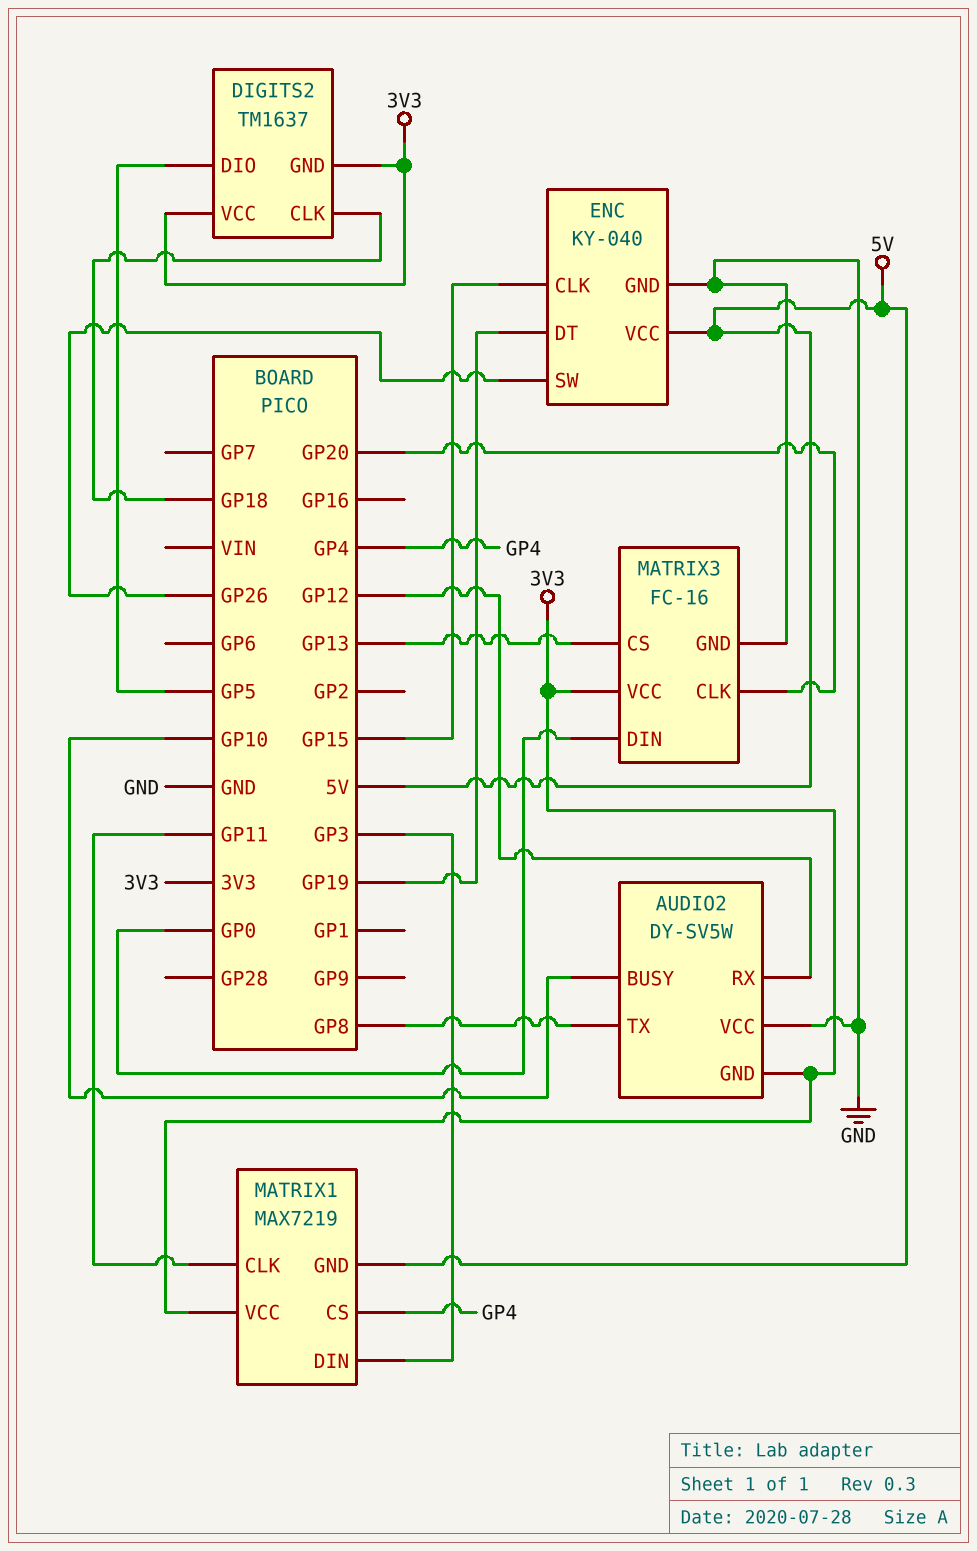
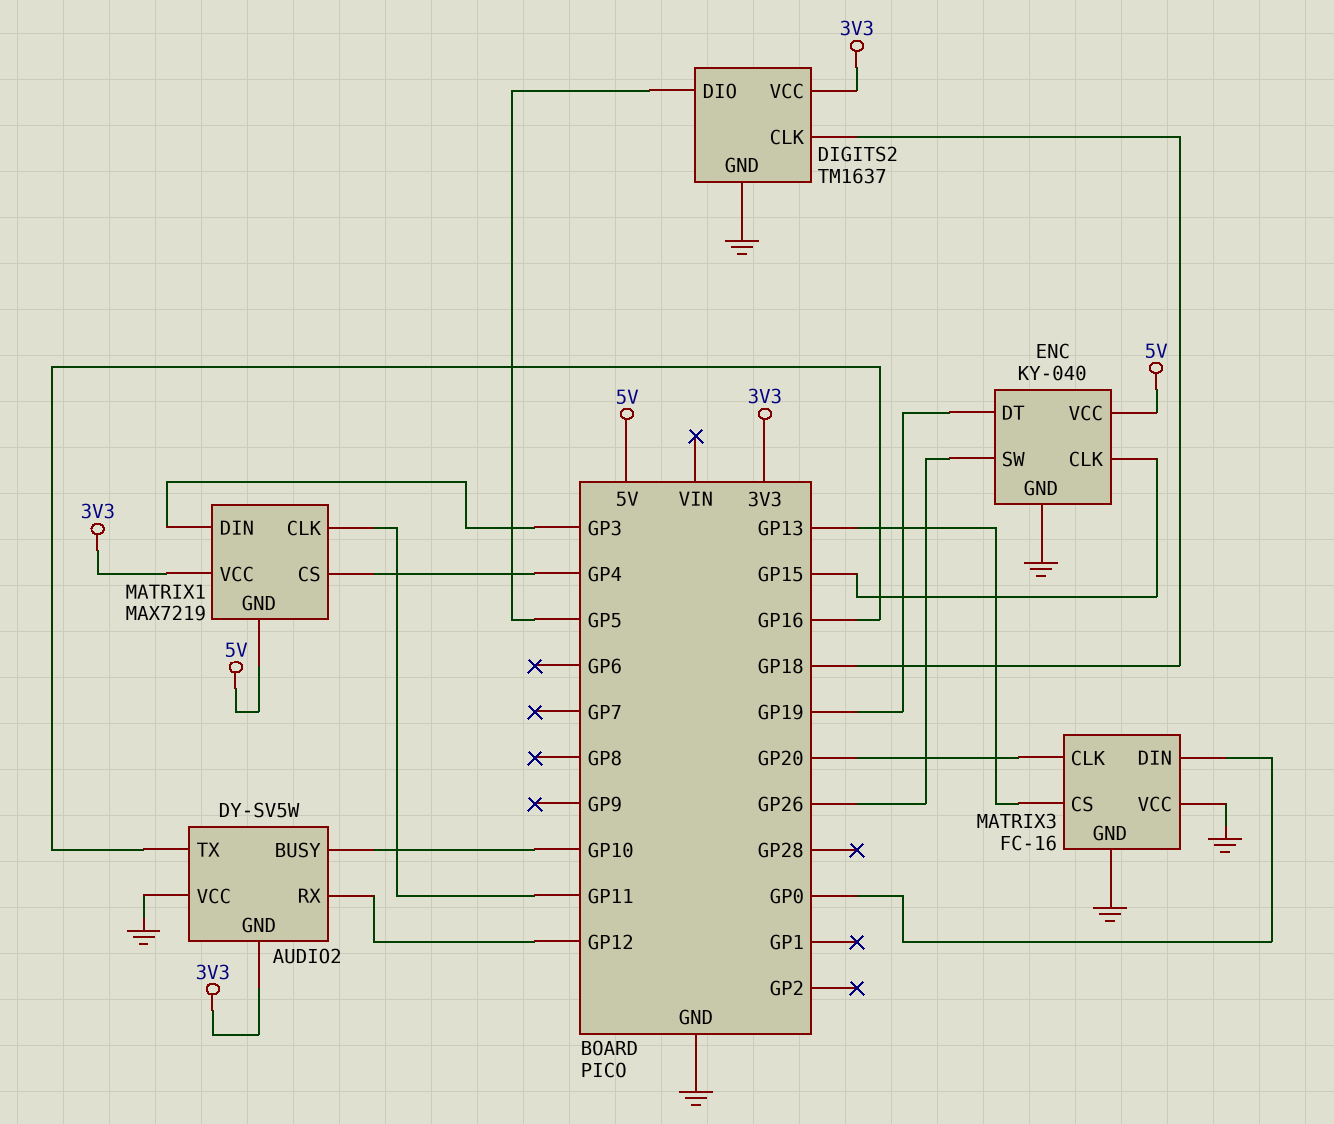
AUDIO2 pin TX: GP8 -> GP16
DIGITS2 pin GND: 3V3 -> GND
MATRIX3 pin VCC: 3V3 -> GND

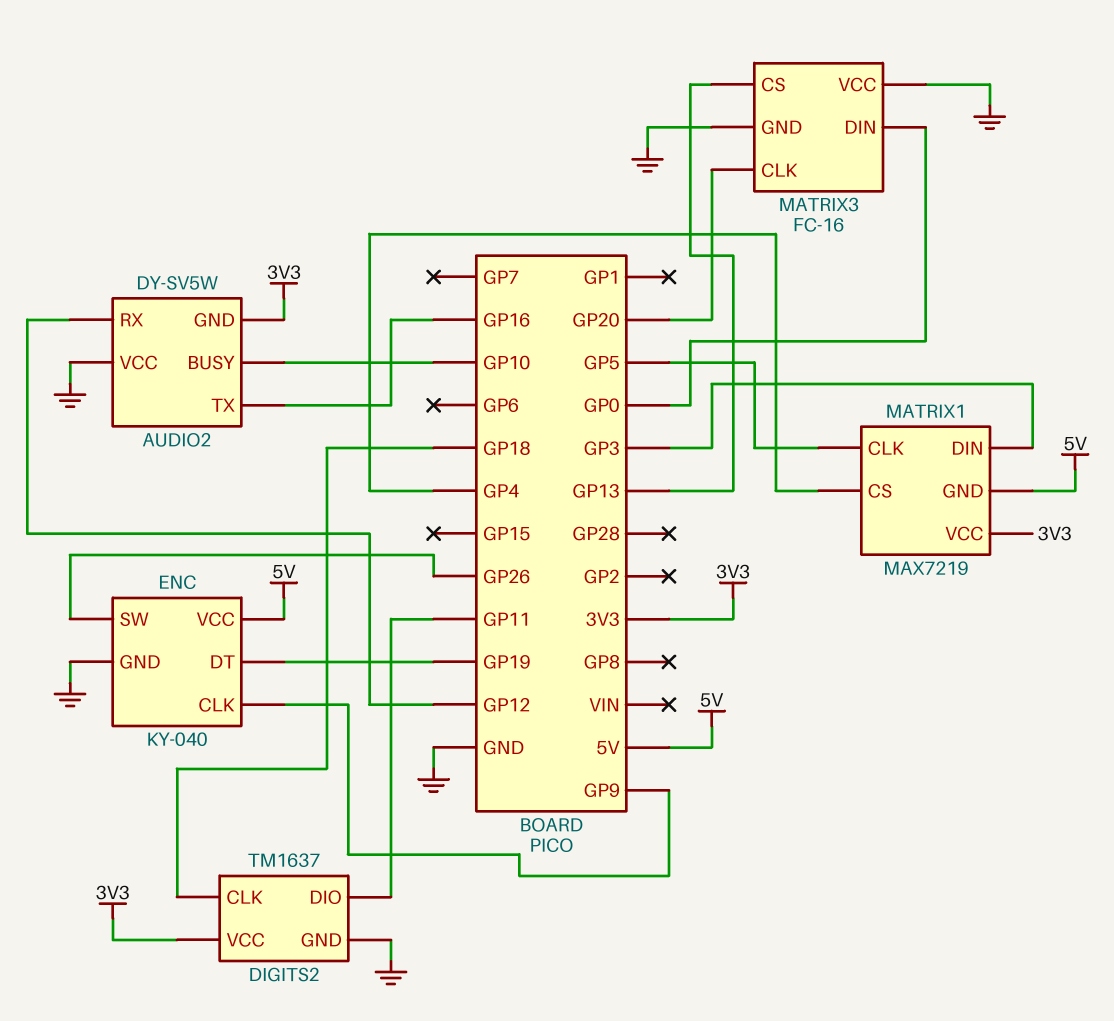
DIGITS2 pin DIO: GP5 -> GP11
ENC pin CLK: GP15 -> GP9
MATRIX1 pin CLK: GP11 -> GP5

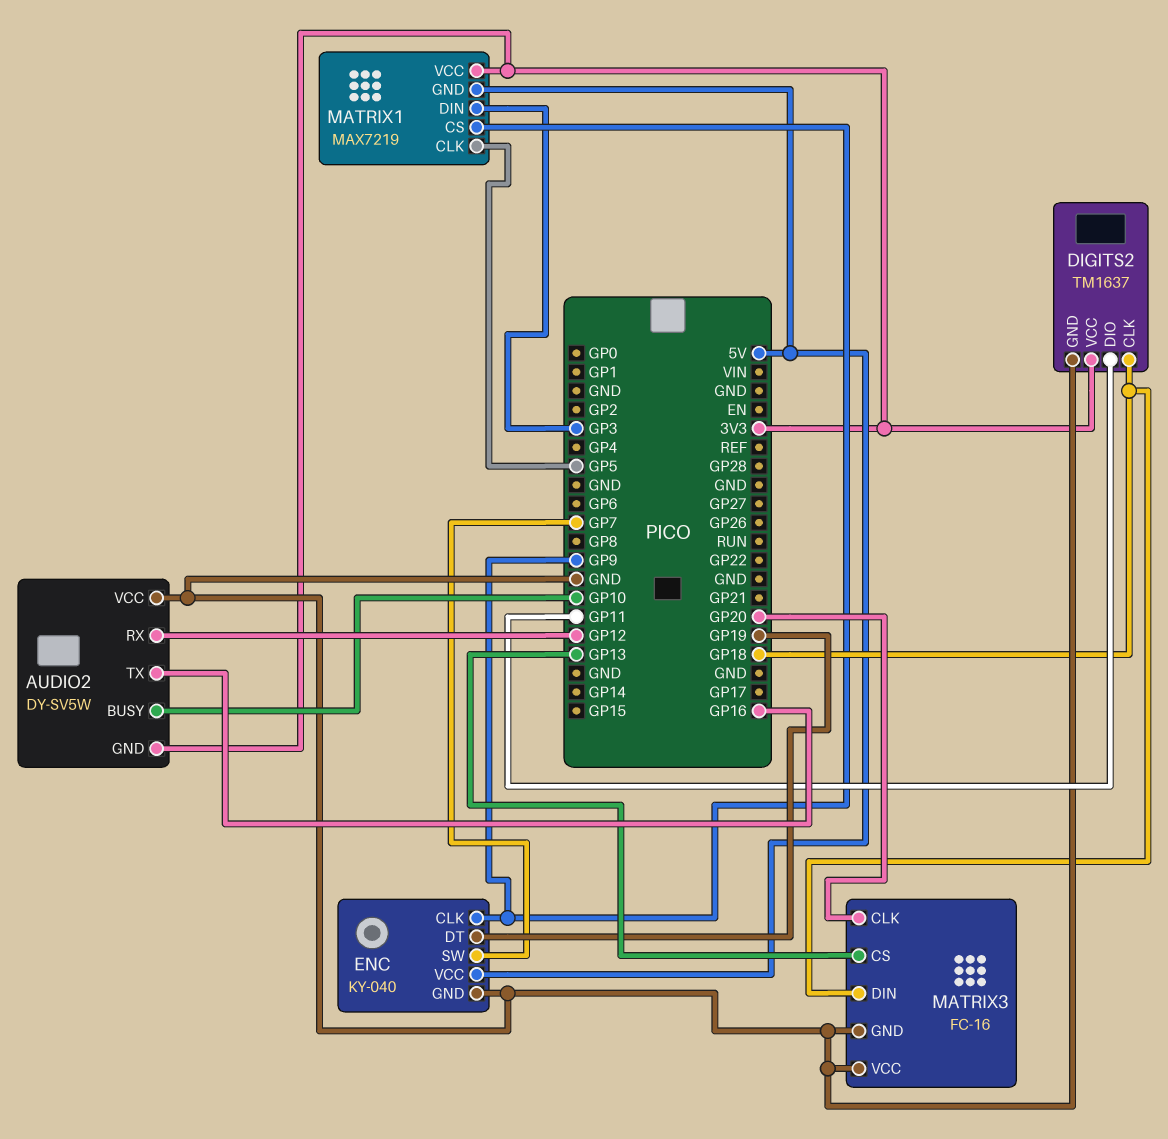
ENC pin SW: GP26 -> GP7
MATRIX1 pin CS: GP4 -> GP9
MATRIX3 pin DIN: GP0 -> GP18

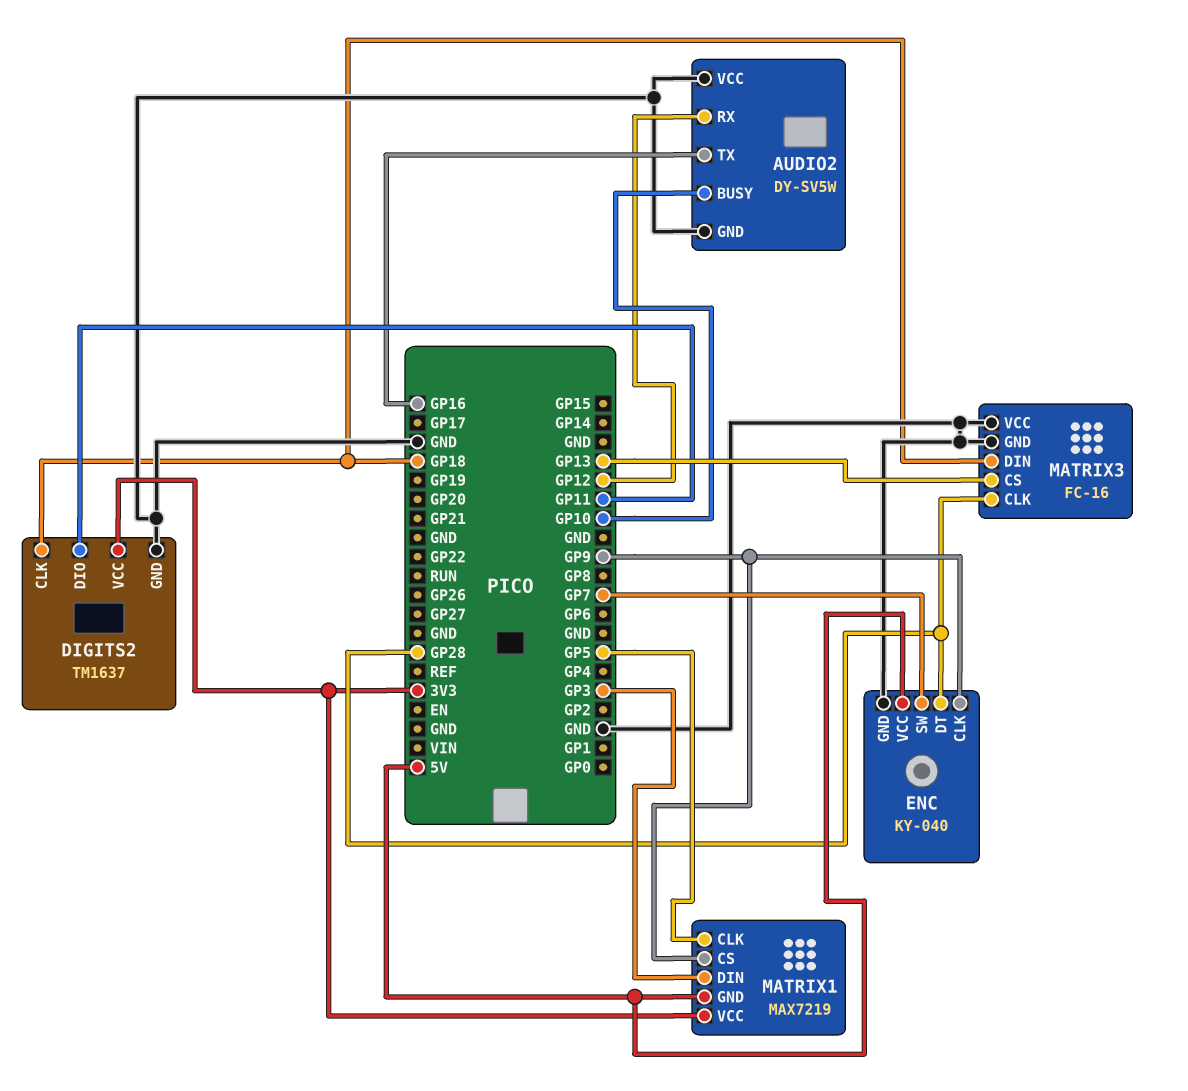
AUDIO2 pin GND: 3V3 -> GND
ENC pin DT: GP19 -> GP28
MATRIX3 pin CLK: GP20 -> GP28

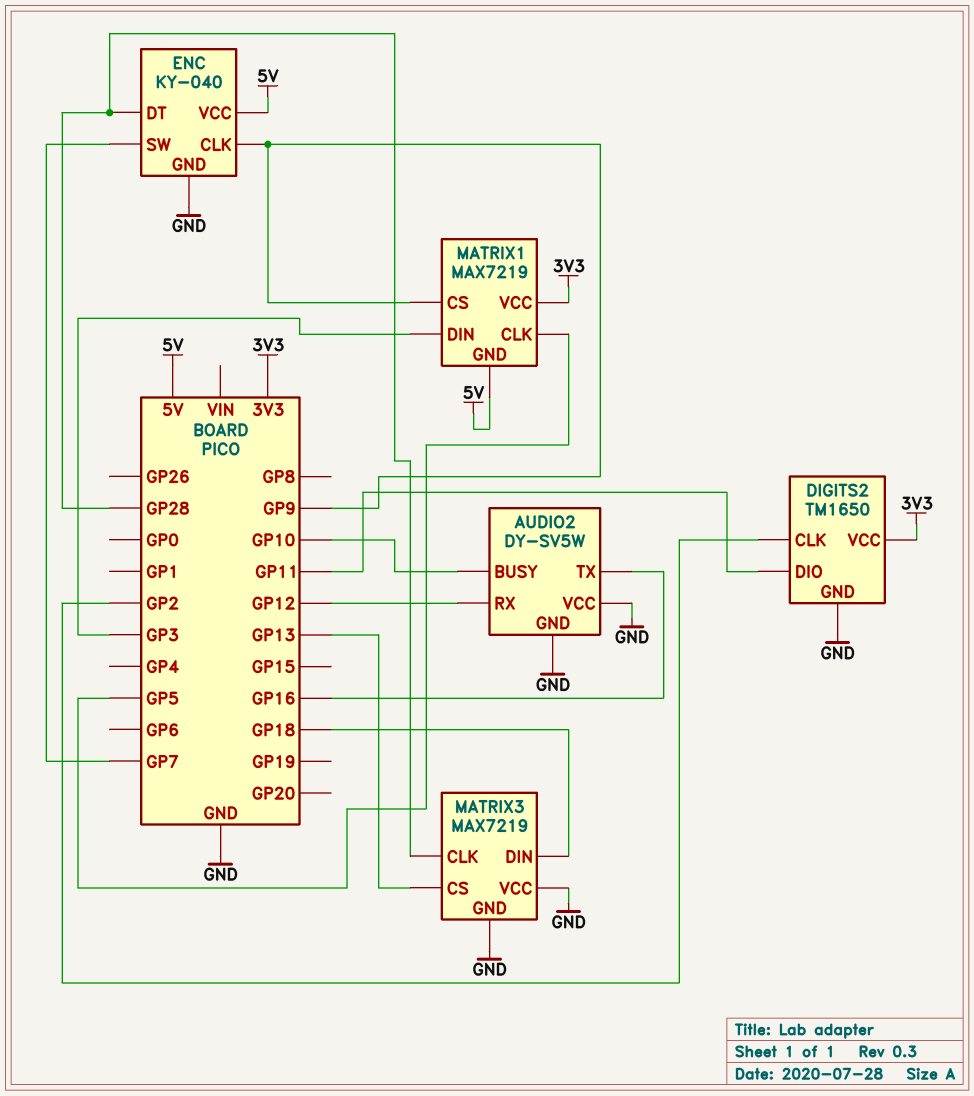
DIGITS2: TM1637 -> TM1650
DIGITS2 pin CLK: GP18 -> GP2
MATRIX3: FC-16 -> MAX7219

